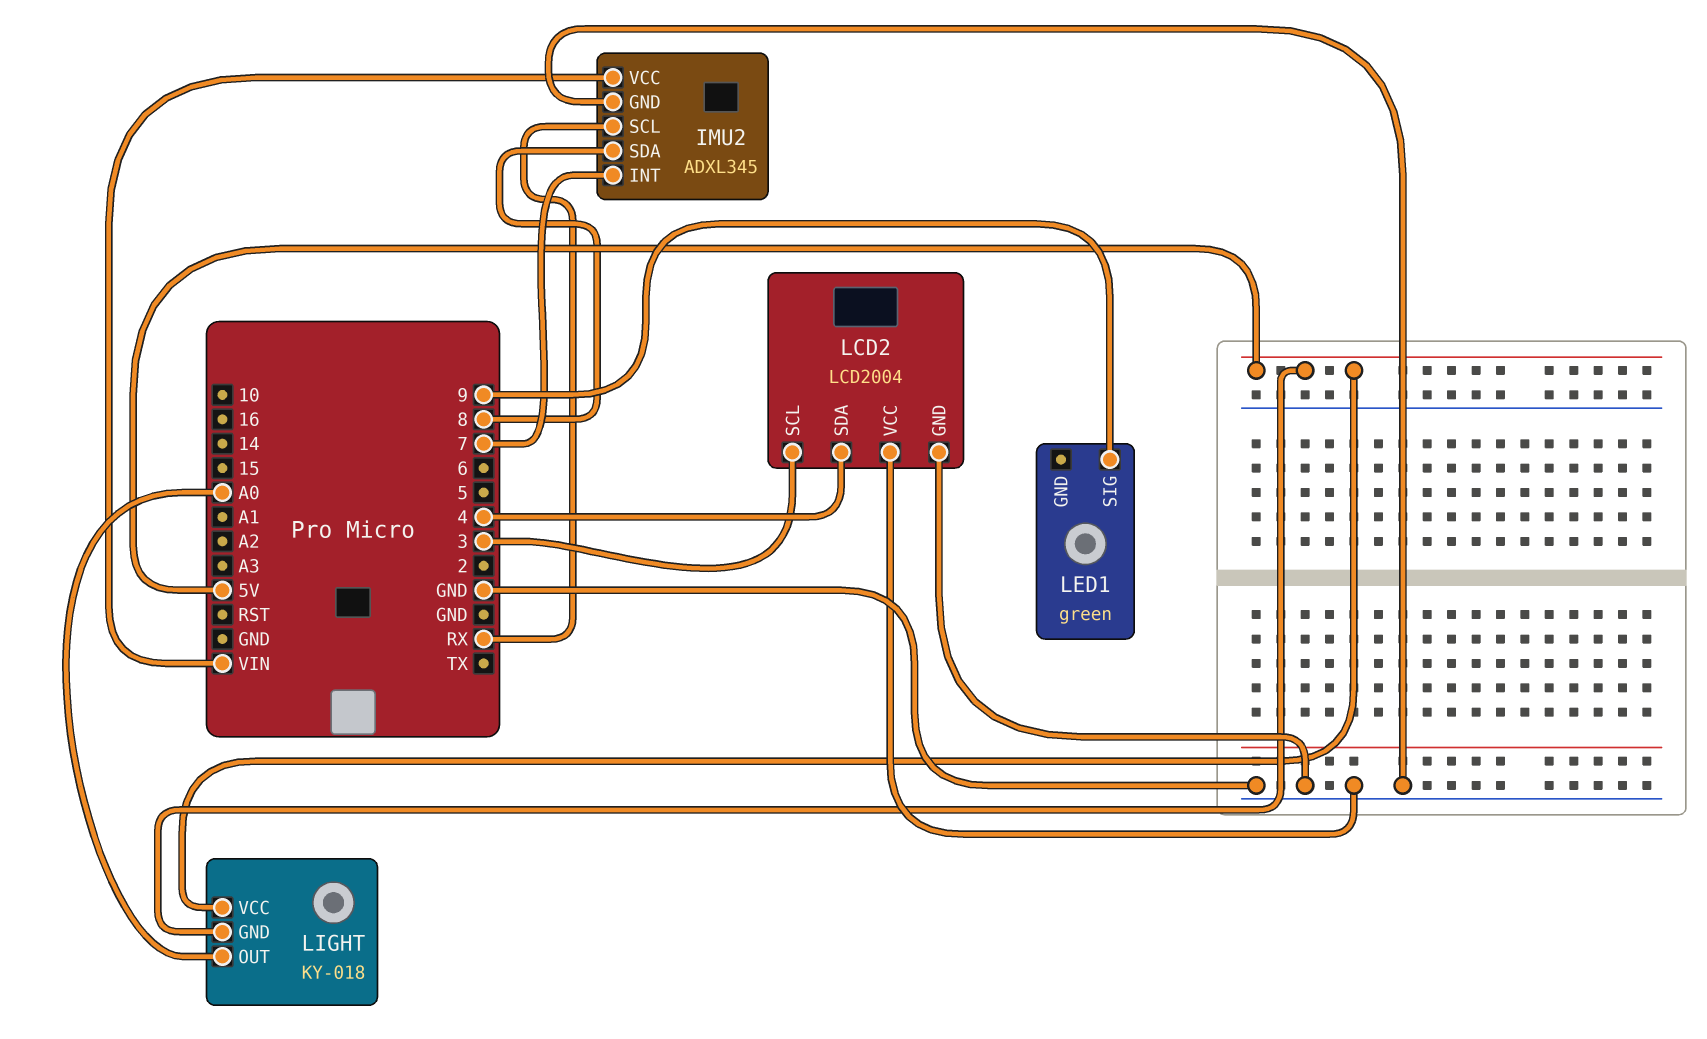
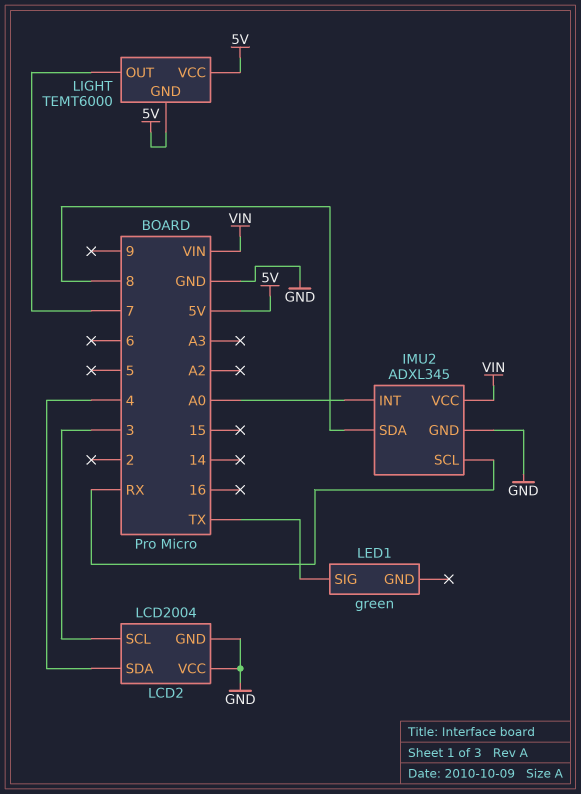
IMU2 pin INT: 7 -> A0
LED1 pin SIG: 9 -> TX
LIGHT: KY-018 -> TEMT6000
LIGHT pin OUT: A0 -> 7

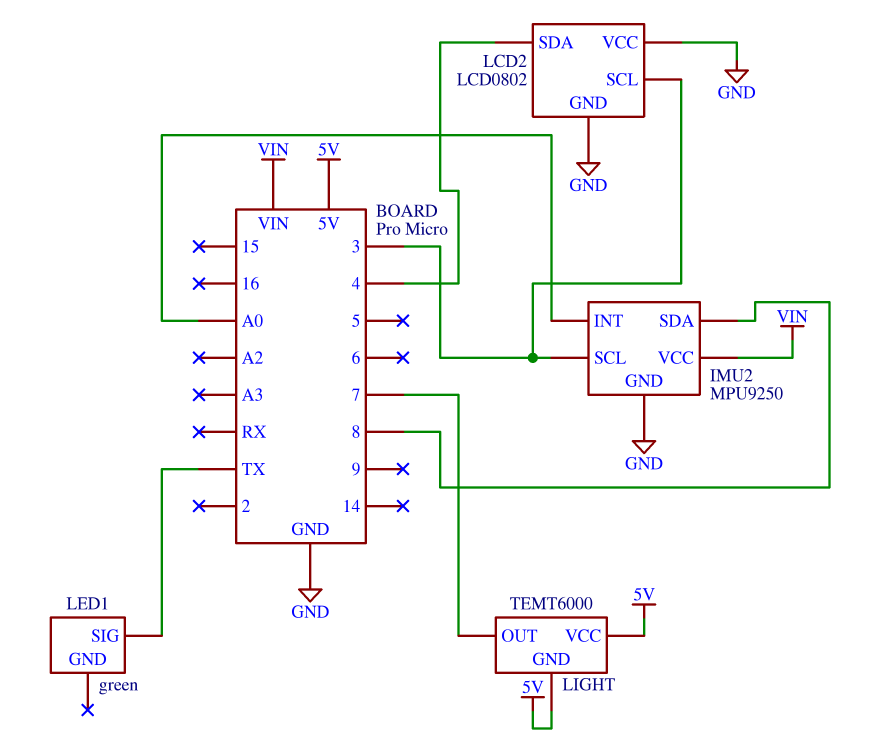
IMU2: ADXL345 -> MPU9250
IMU2 pin SCL: RX -> 3
LCD2: LCD2004 -> LCD0802

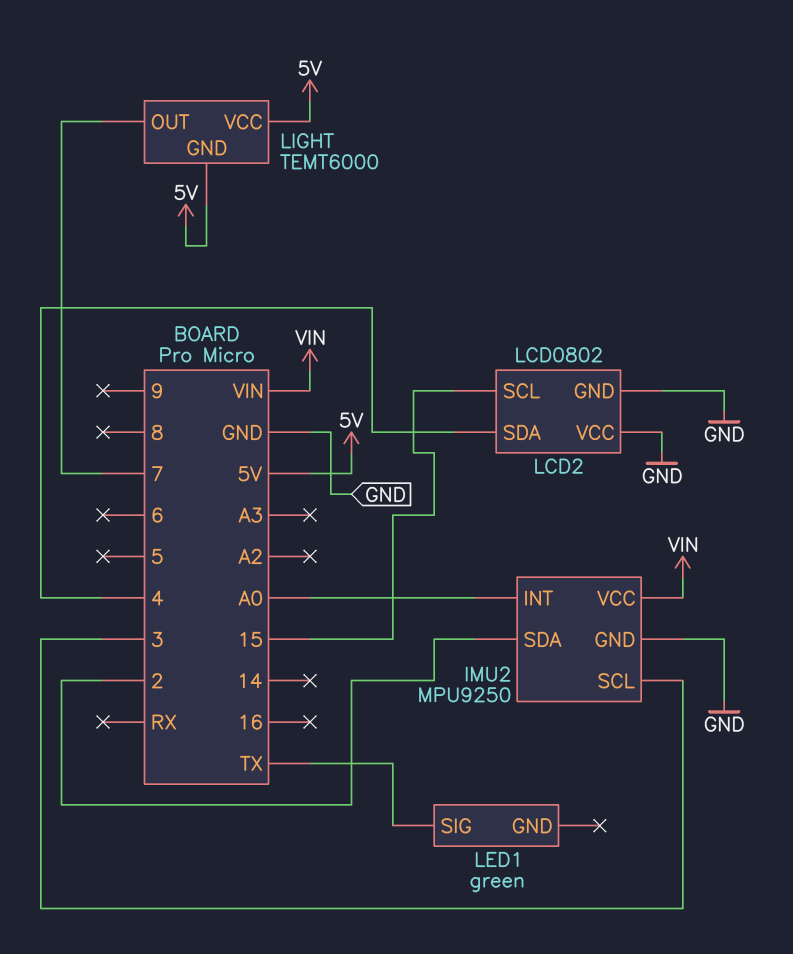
IMU2 pin SDA: 8 -> 2
LCD2 pin SCL: 3 -> 15

